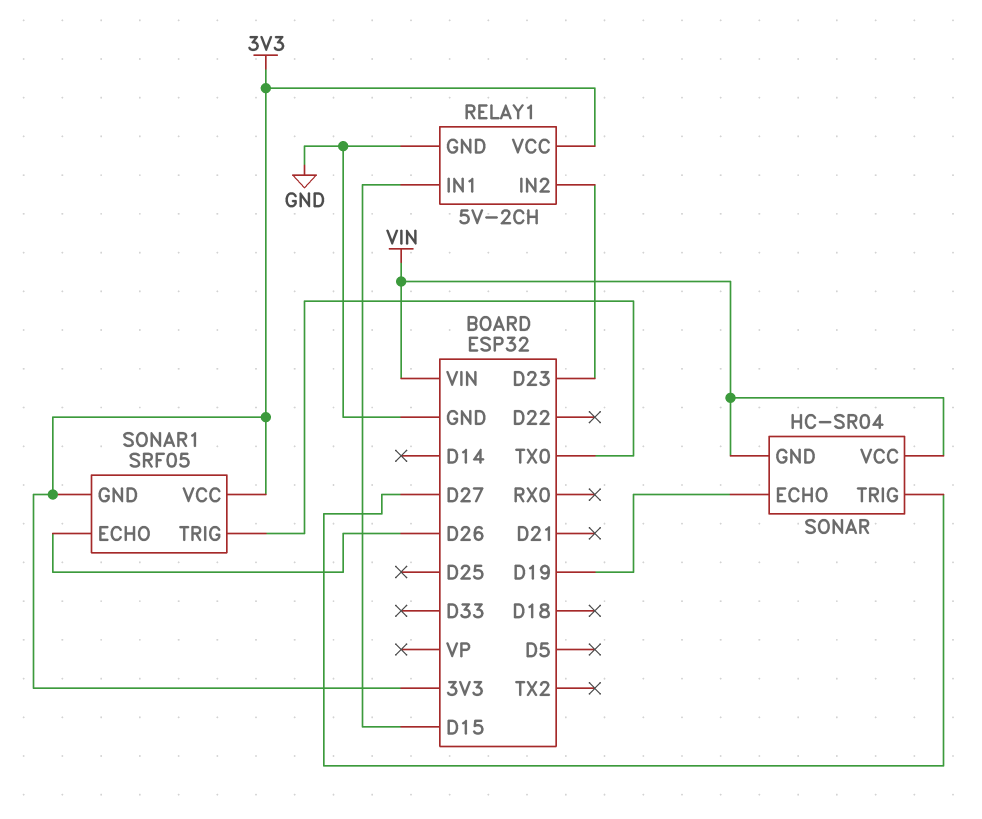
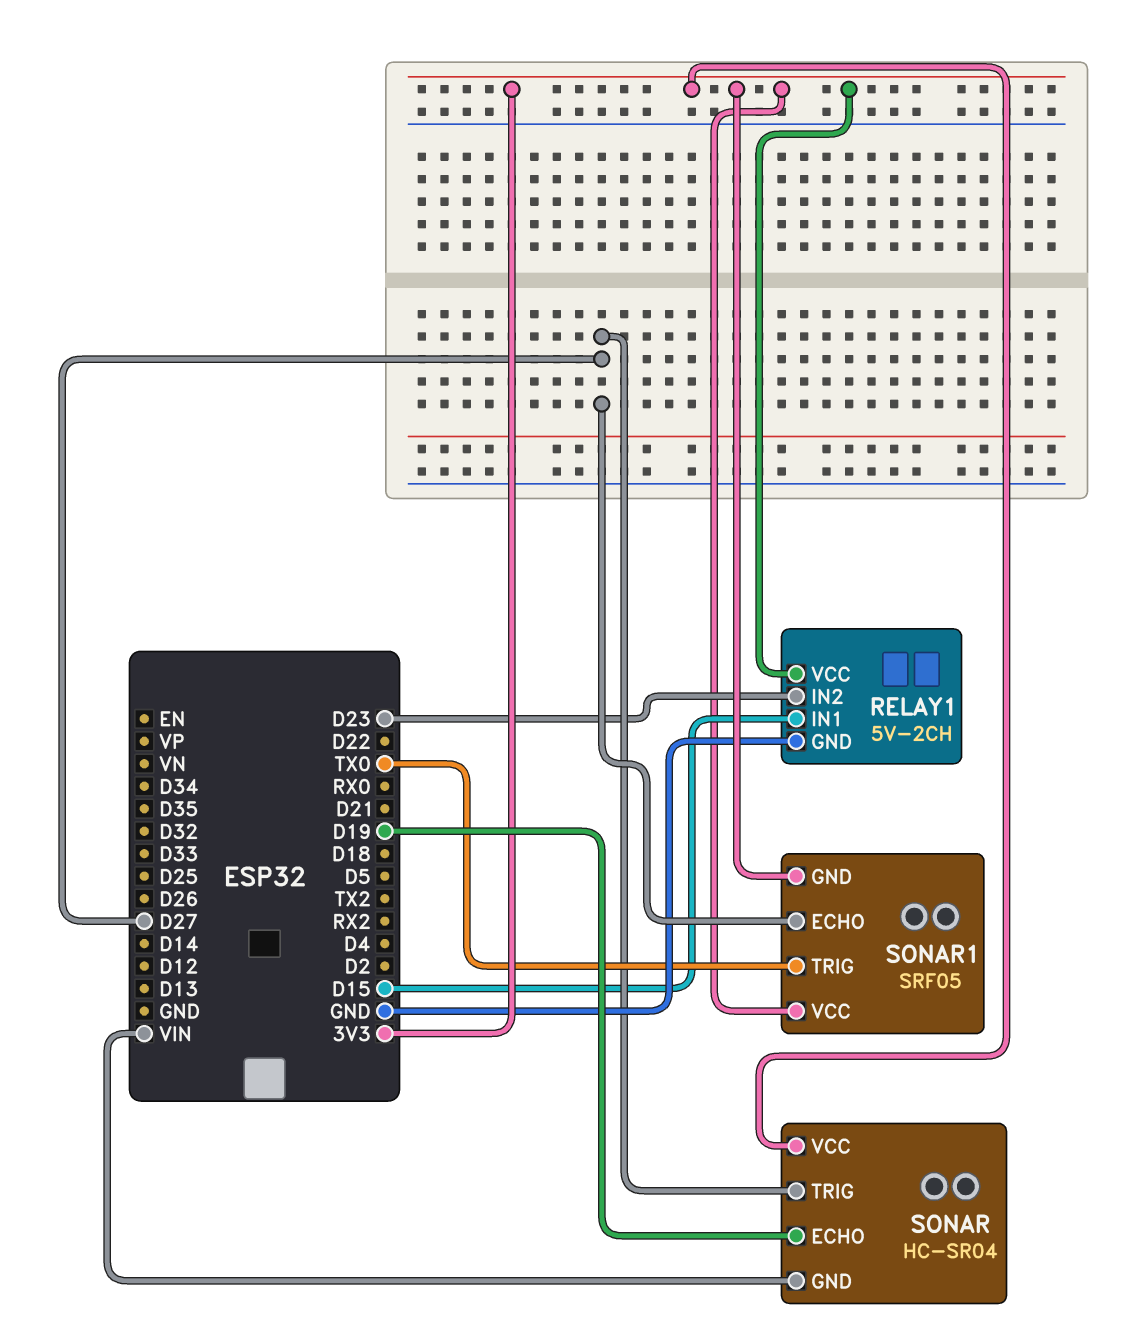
SONAR pin VCC: VIN -> 3V3
SONAR1 pin ECHO: D26 -> D27

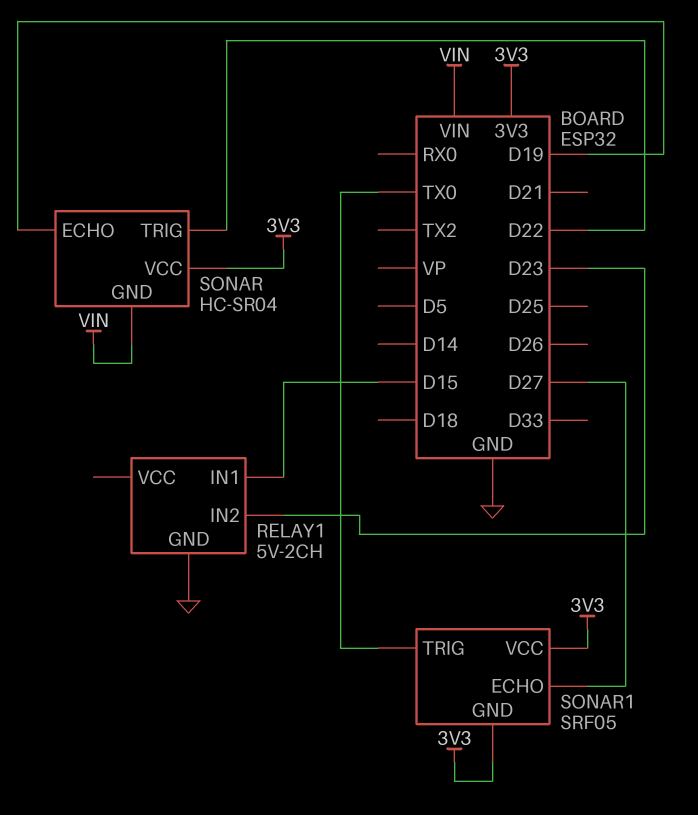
RELAY1 pin VCC: 3V3 -> none
SONAR pin TRIG: D27 -> D22

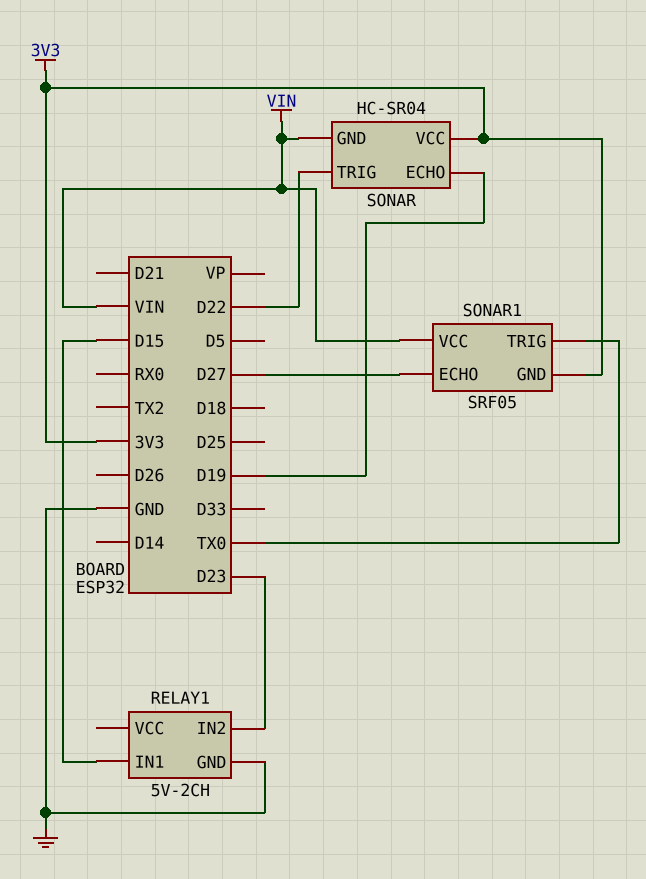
SONAR1 pin VCC: 3V3 -> VIN

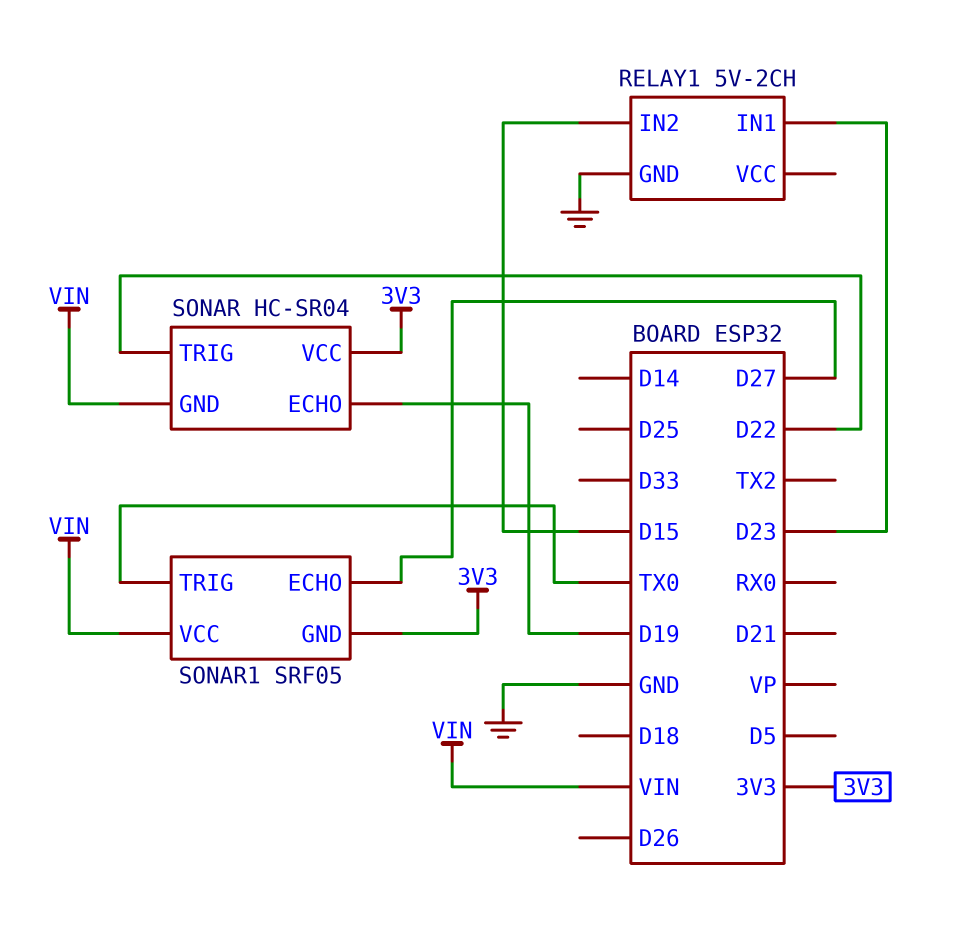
RELAY1 pin IN1: D15 -> D23
RELAY1 pin IN2: D23 -> D15

